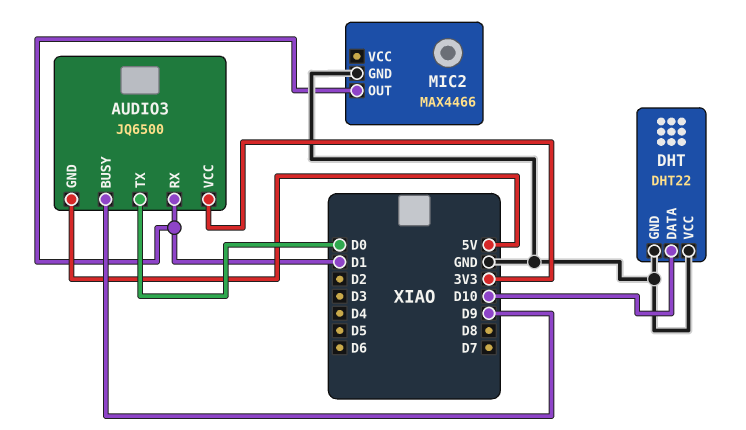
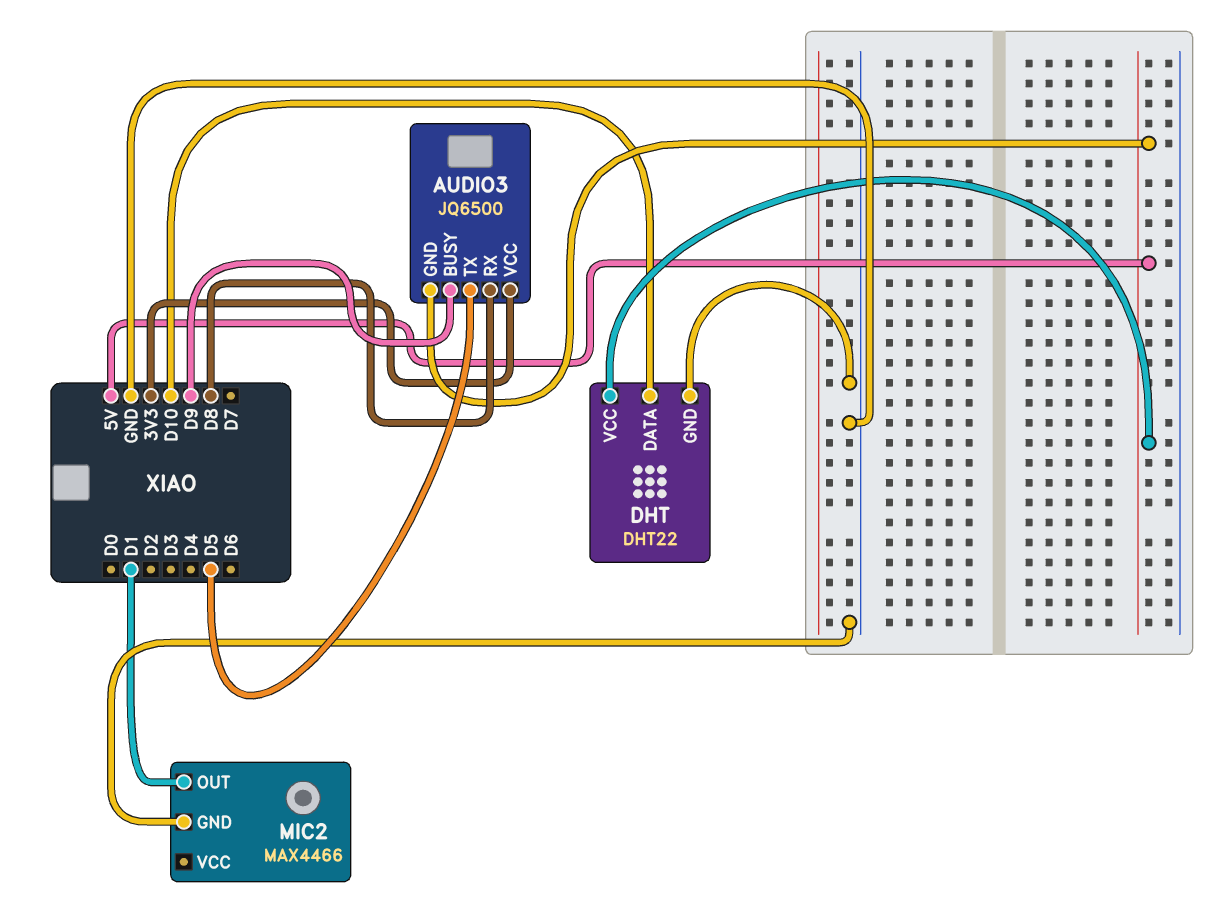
AUDIO3 pin RX: D1 -> D8
AUDIO3 pin TX: D0 -> D5
DHT pin VCC: GND -> 5V

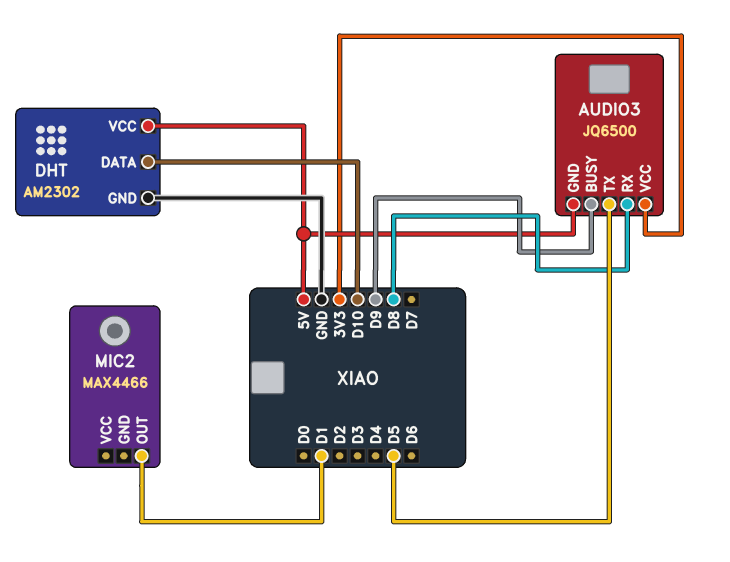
DHT: DHT22 -> AM2302
MIC2 pin GND: GND -> none

